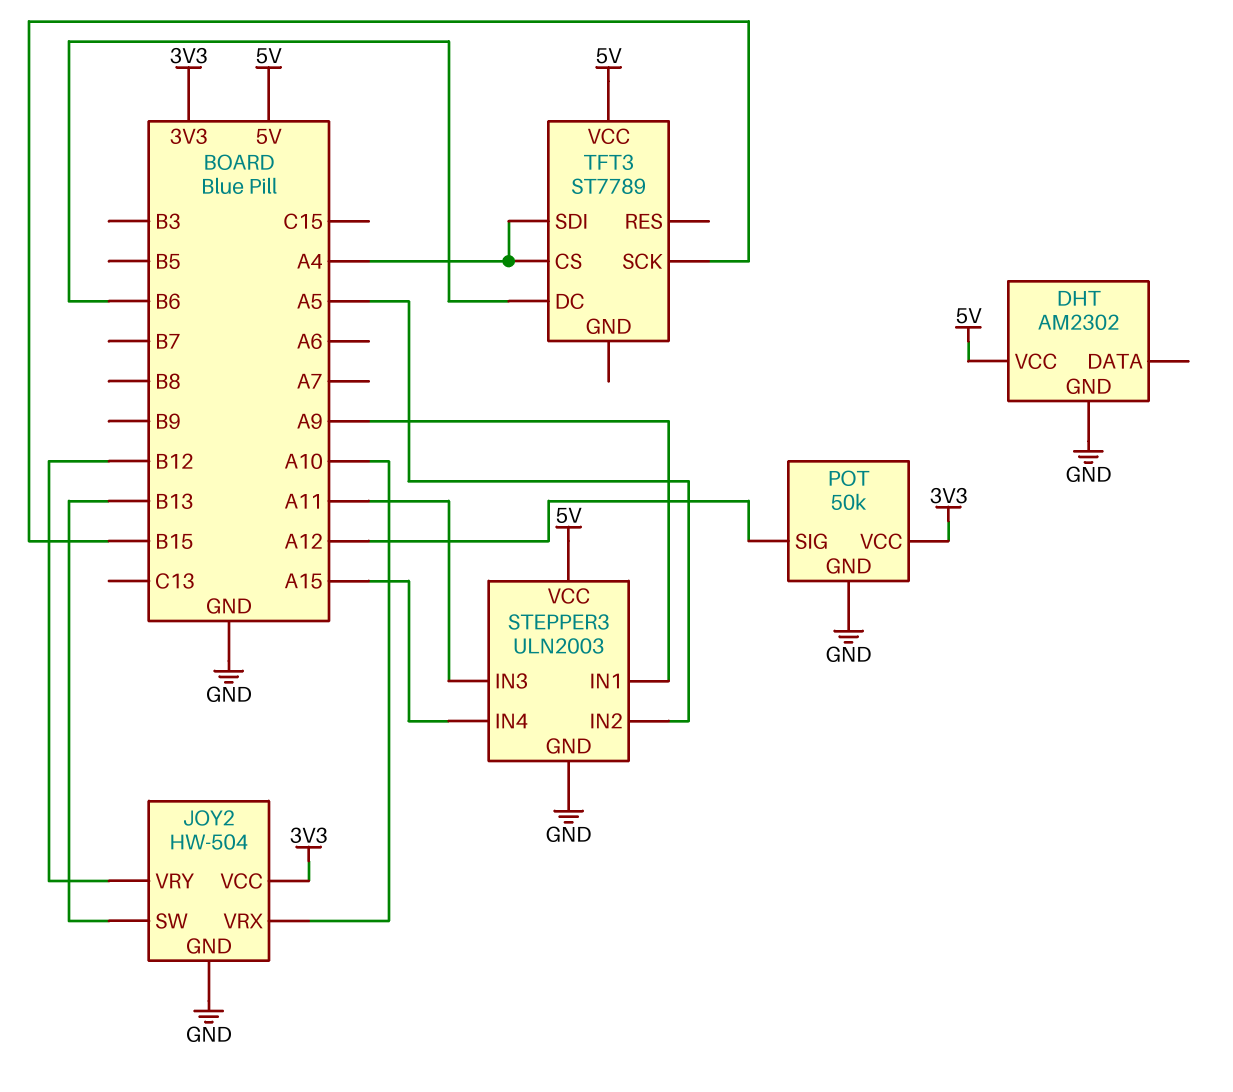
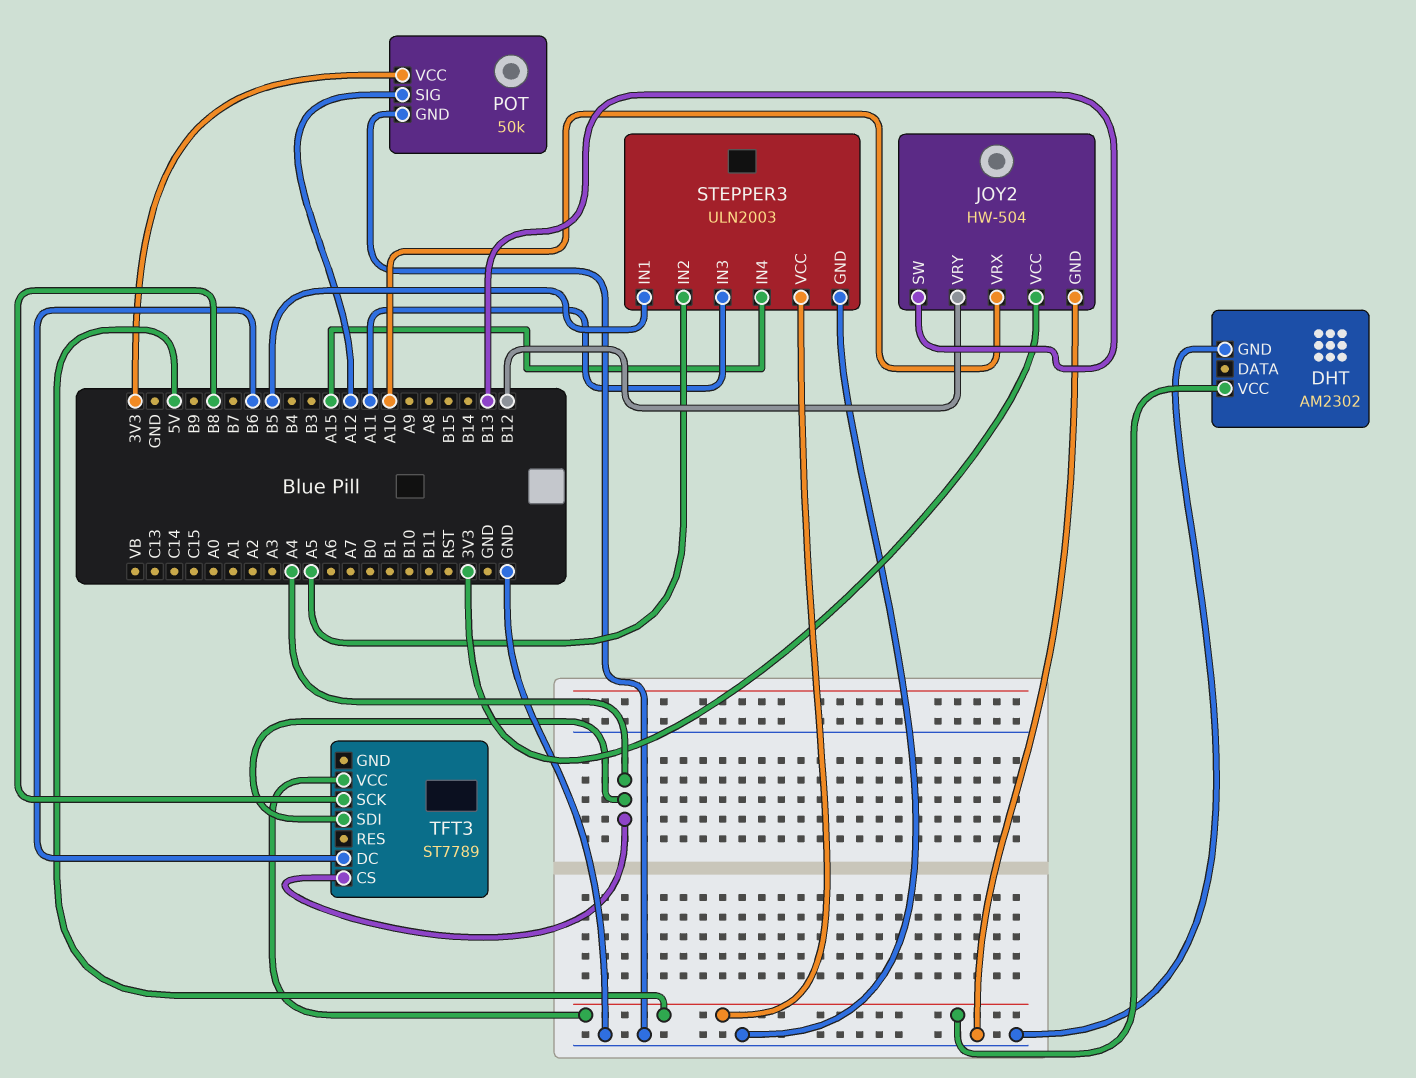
STEPPER3 pin IN1: A9 -> B5
TFT3 pin SCK: B15 -> B8

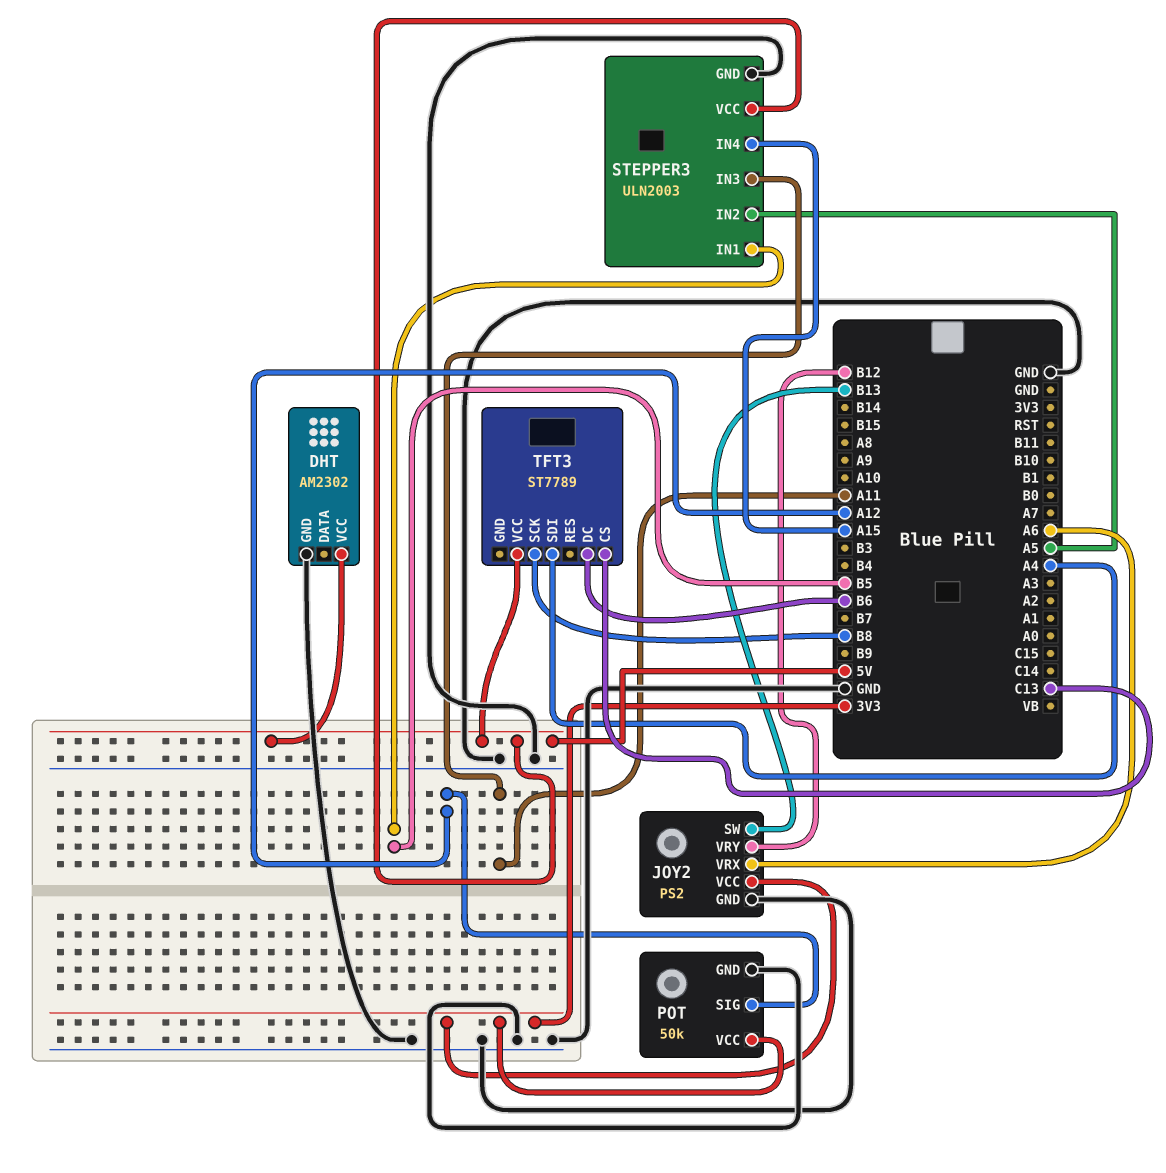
JOY2: HW-504 -> PS2
JOY2 pin VRX: A10 -> A6
TFT3 pin CS: A4 -> C13

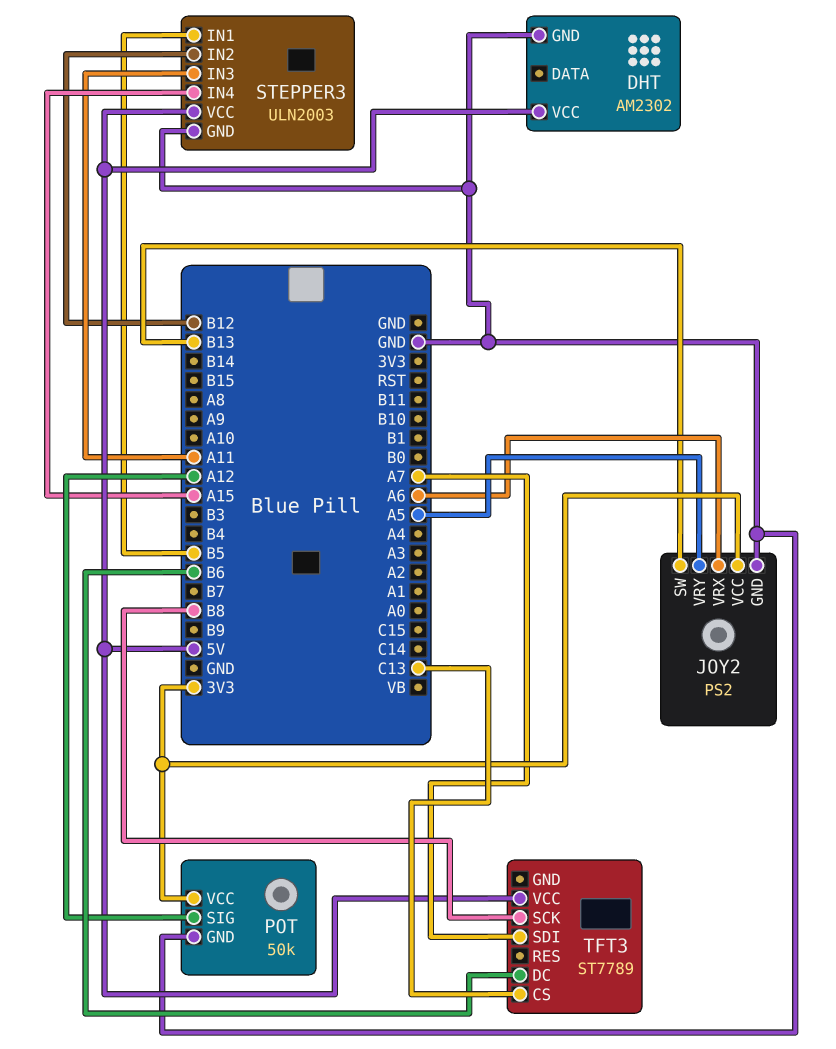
JOY2 pin VRY: B12 -> A5
STEPPER3 pin IN2: A5 -> B12
TFT3 pin SDI: A4 -> A7

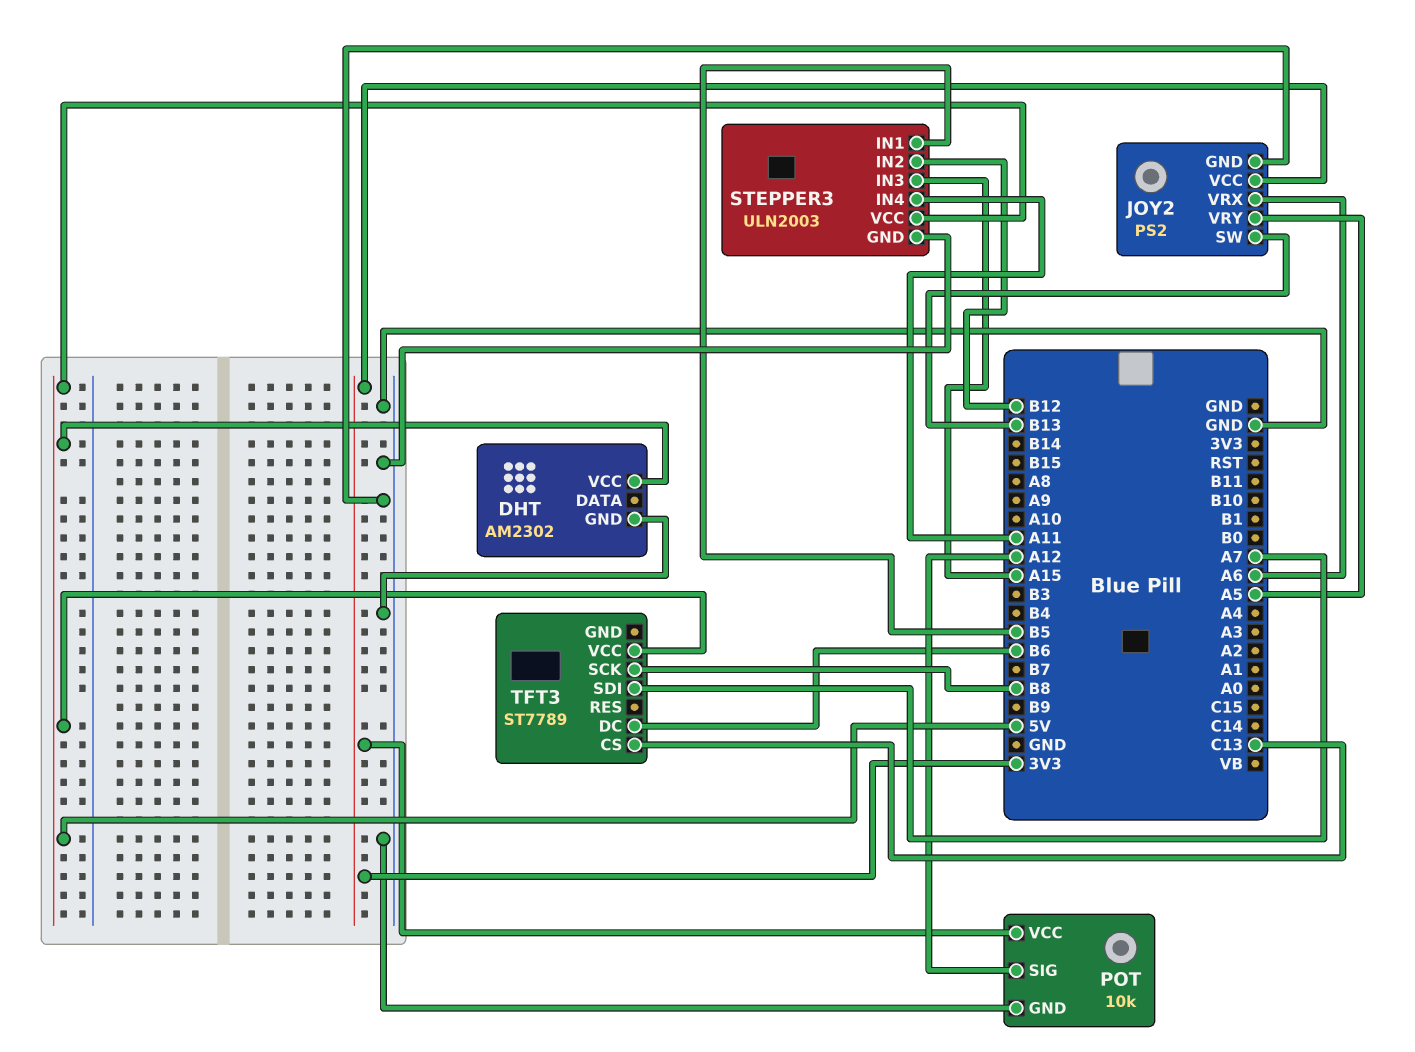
POT: 50k -> 10k
STEPPER3 pin IN3: A11 -> A15
STEPPER3 pin IN4: A15 -> A11

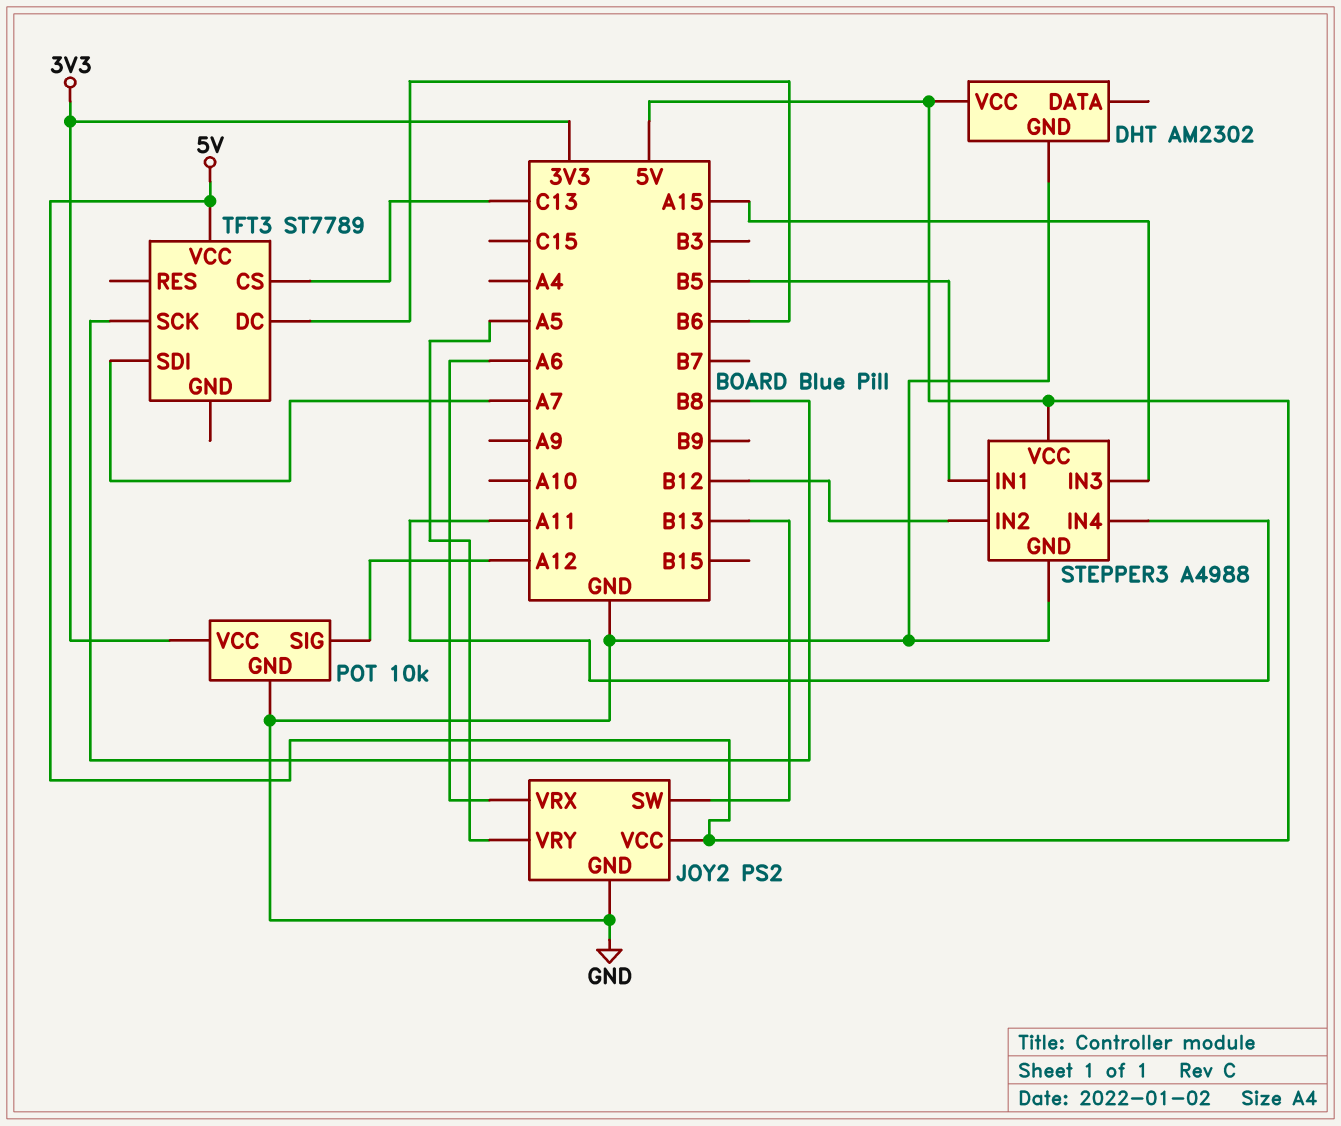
JOY2 pin VCC: 3V3 -> 5V
STEPPER3: ULN2003 -> A4988

